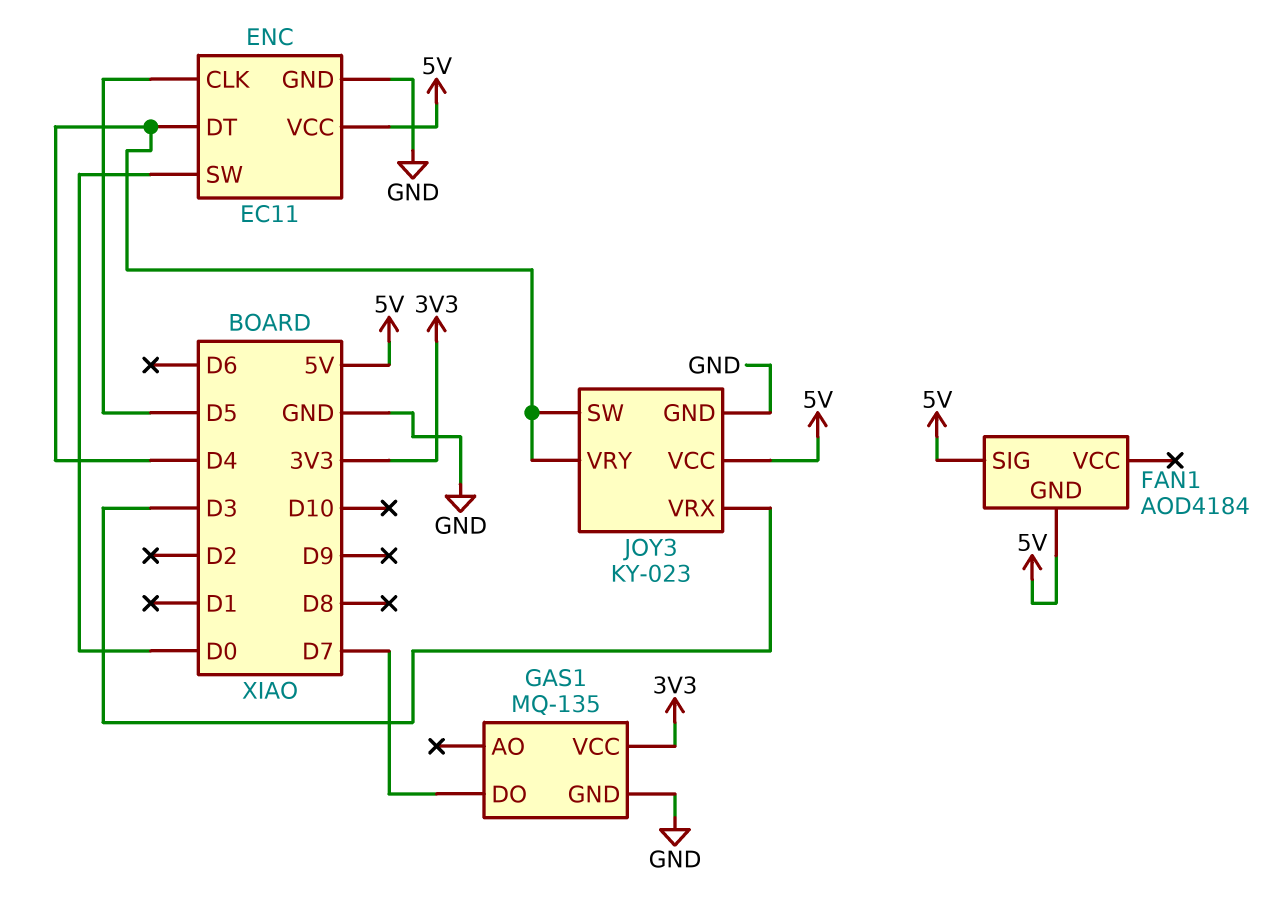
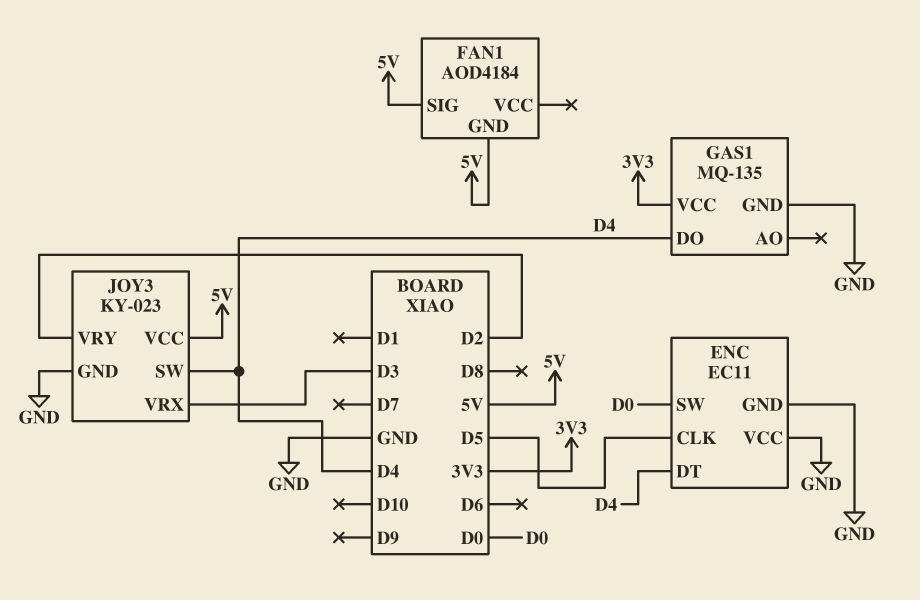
ENC pin VCC: 5V -> GND
GAS1 pin DO: D7 -> D4
JOY3 pin VRY: D4 -> D2

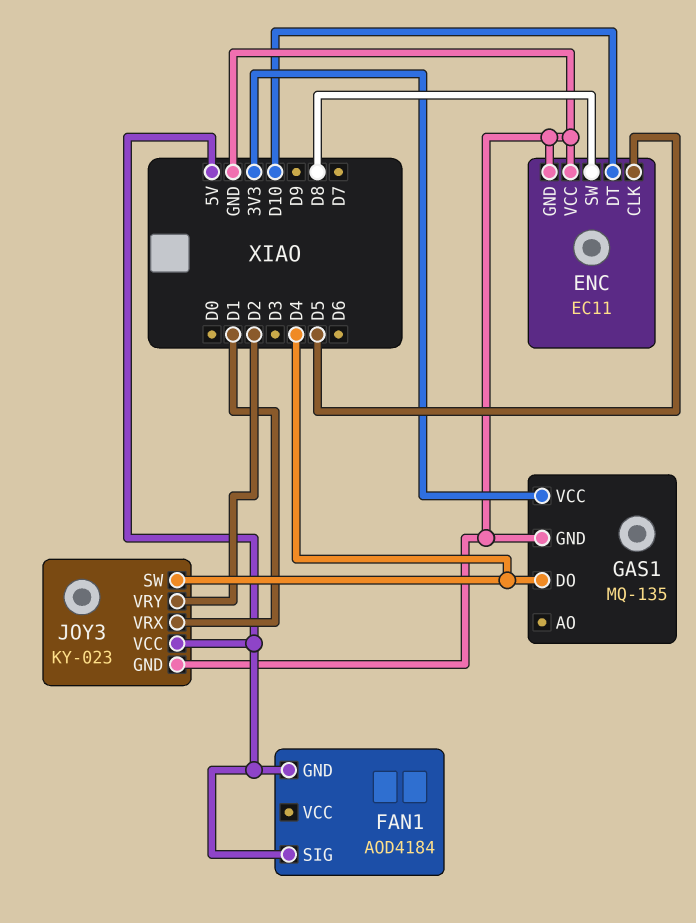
ENC pin DT: D4 -> D10
ENC pin SW: D0 -> D8
JOY3 pin VRX: D3 -> D1

